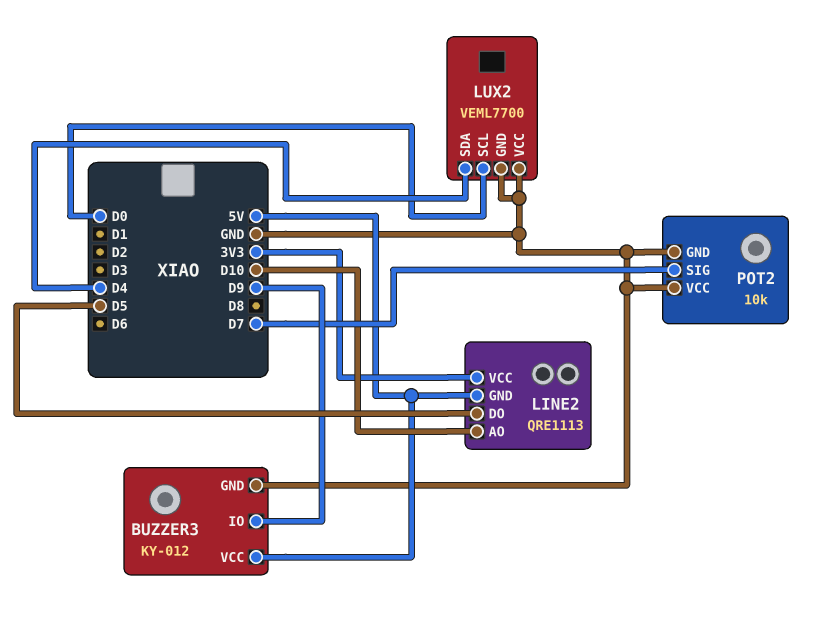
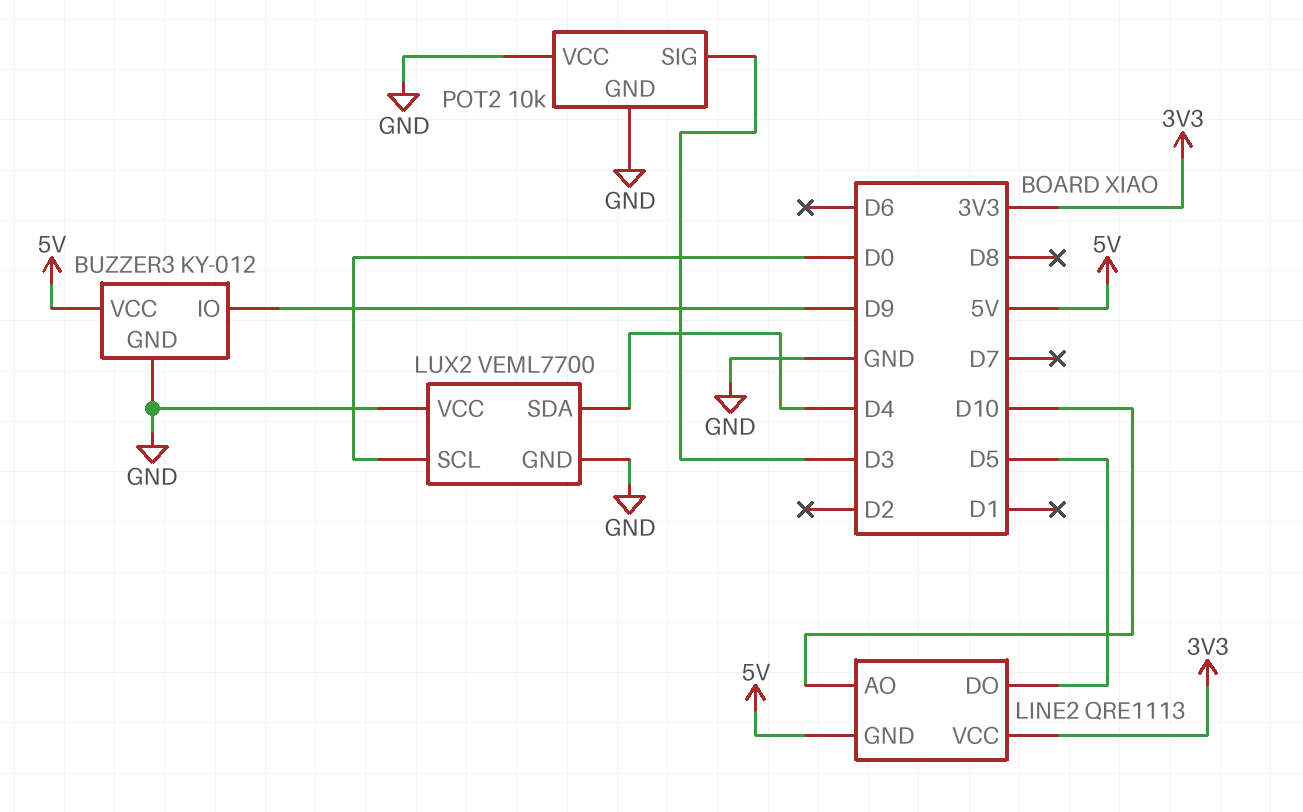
POT2 pin SIG: D7 -> D3

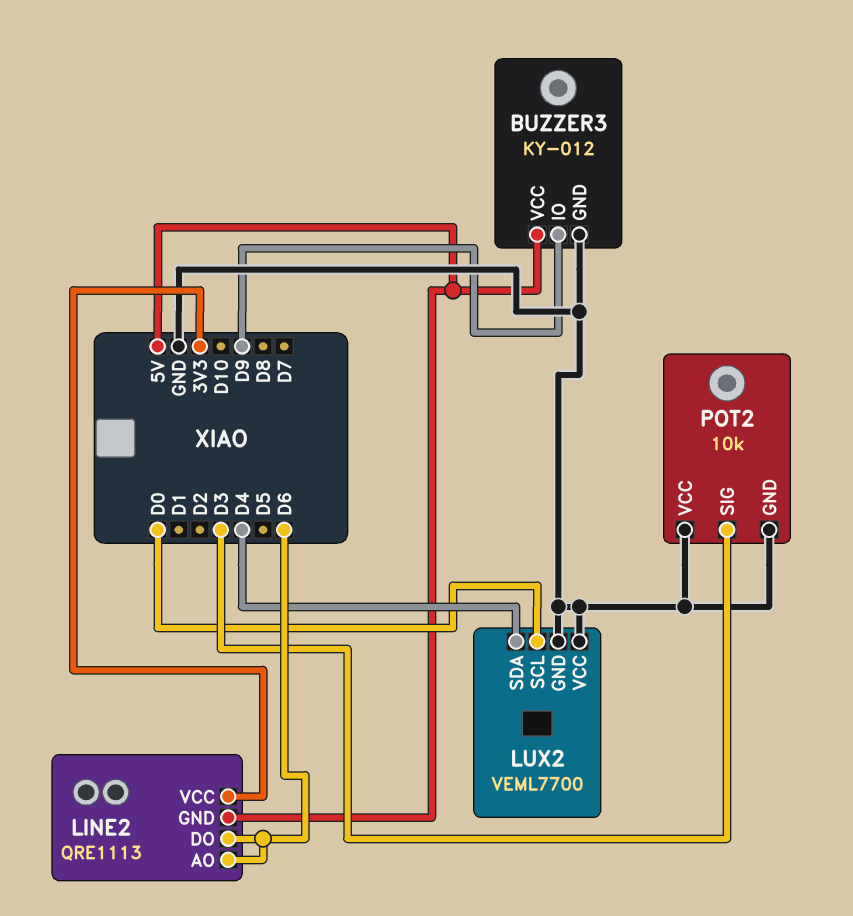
LINE2 pin AO: D10 -> D6
LINE2 pin DO: D5 -> D6

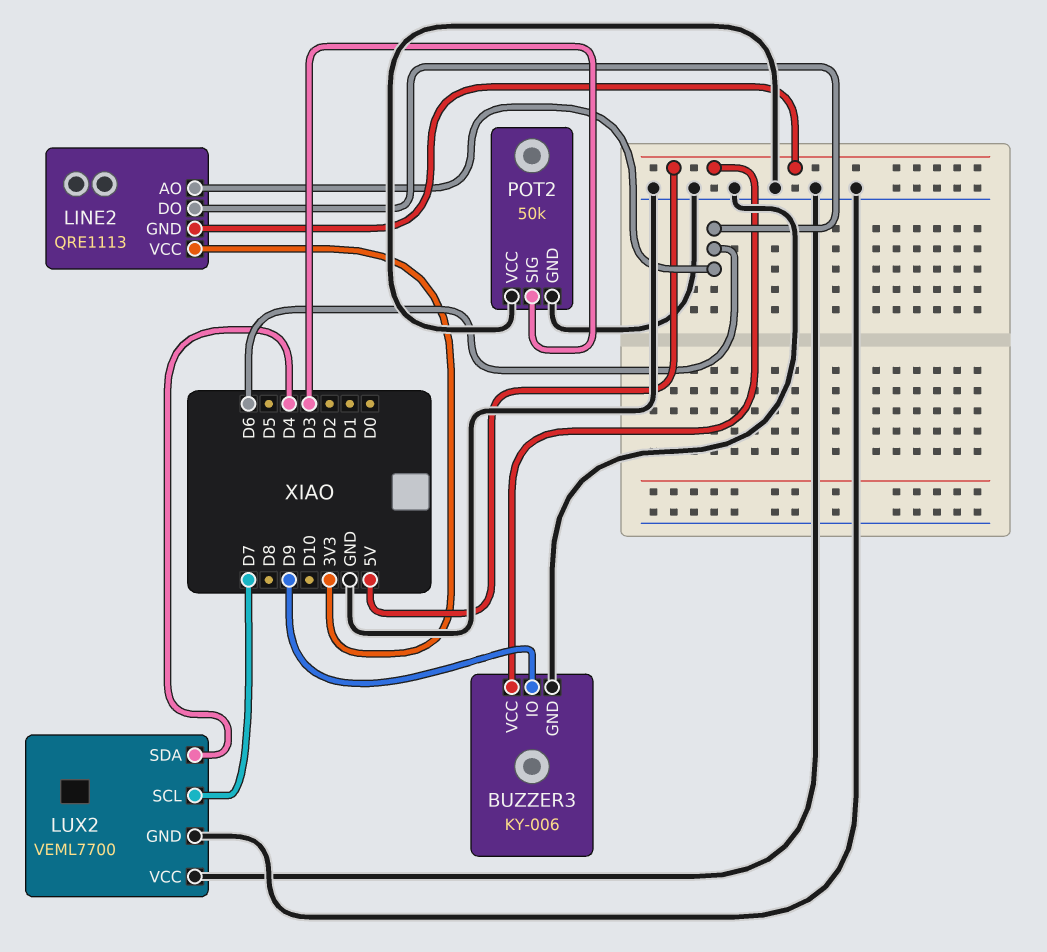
BUZZER3: KY-012 -> KY-006
LUX2 pin SCL: D0 -> D7
POT2: 10k -> 50k

